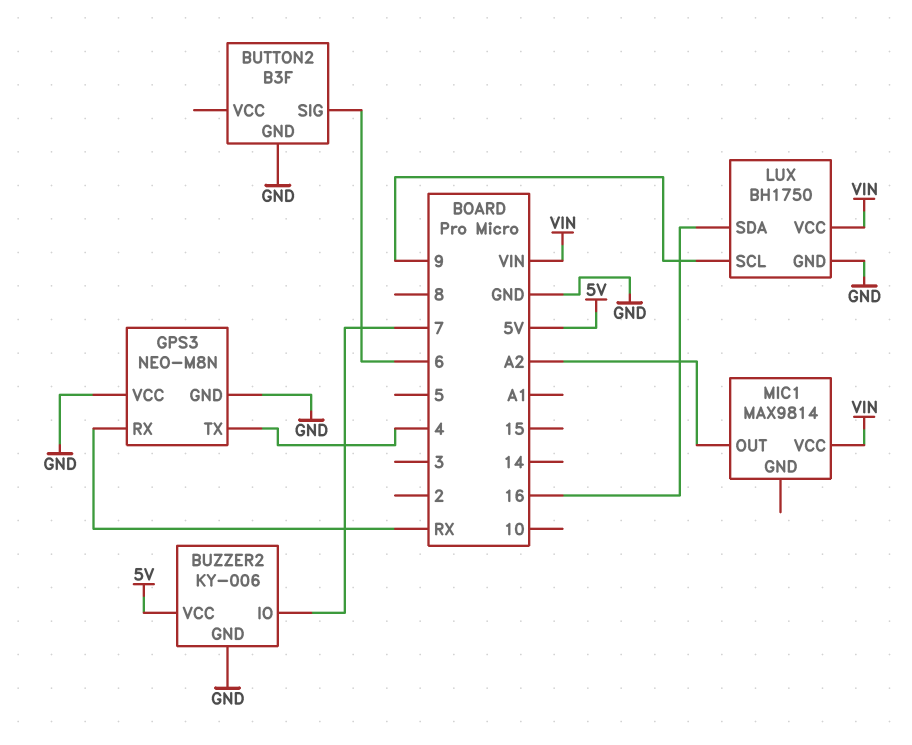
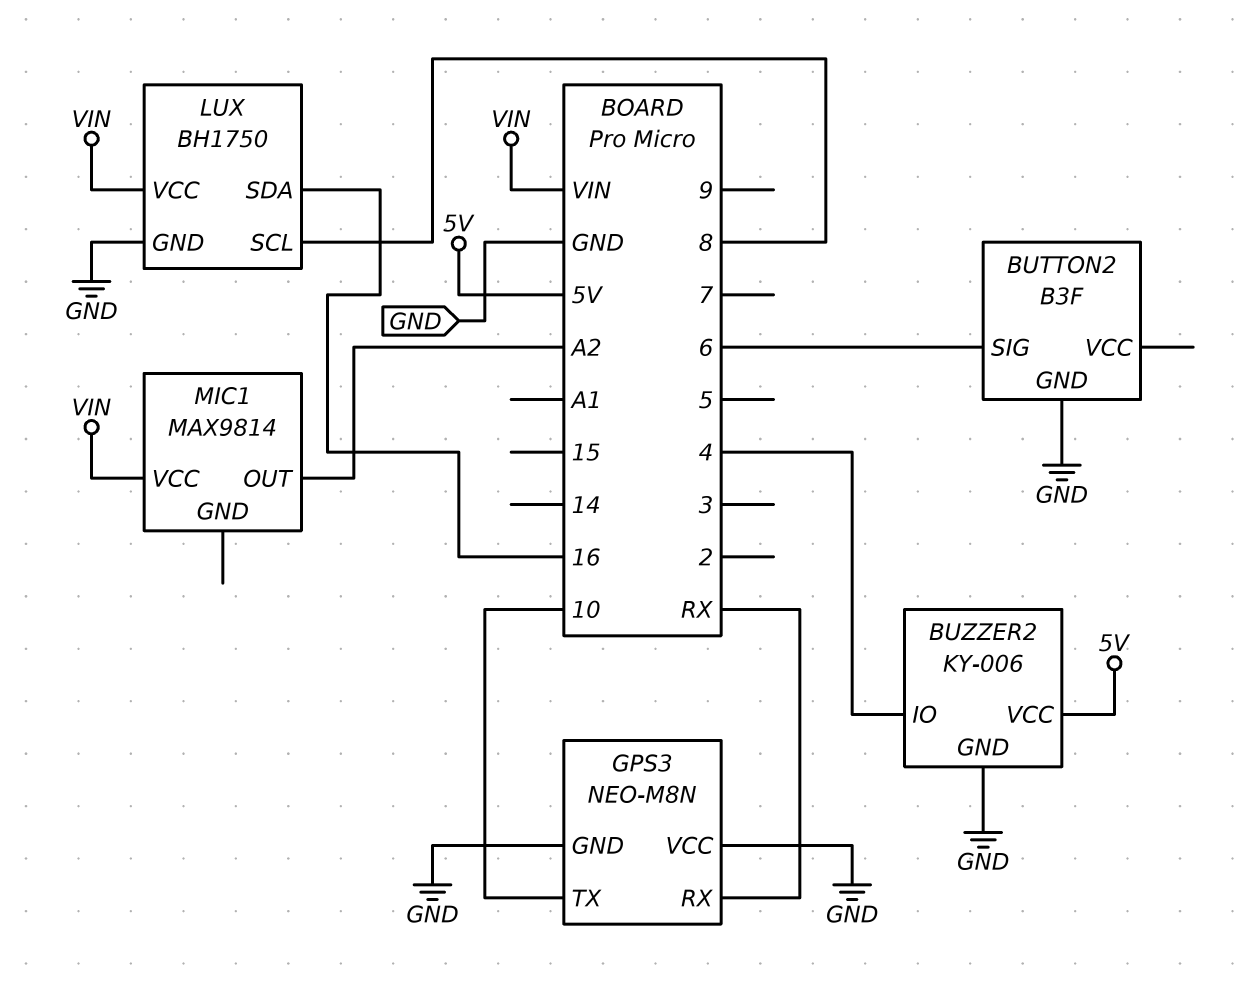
BUZZER2 pin IO: 7 -> 4
GPS3 pin TX: 4 -> 10
LUX pin SCL: 9 -> 8

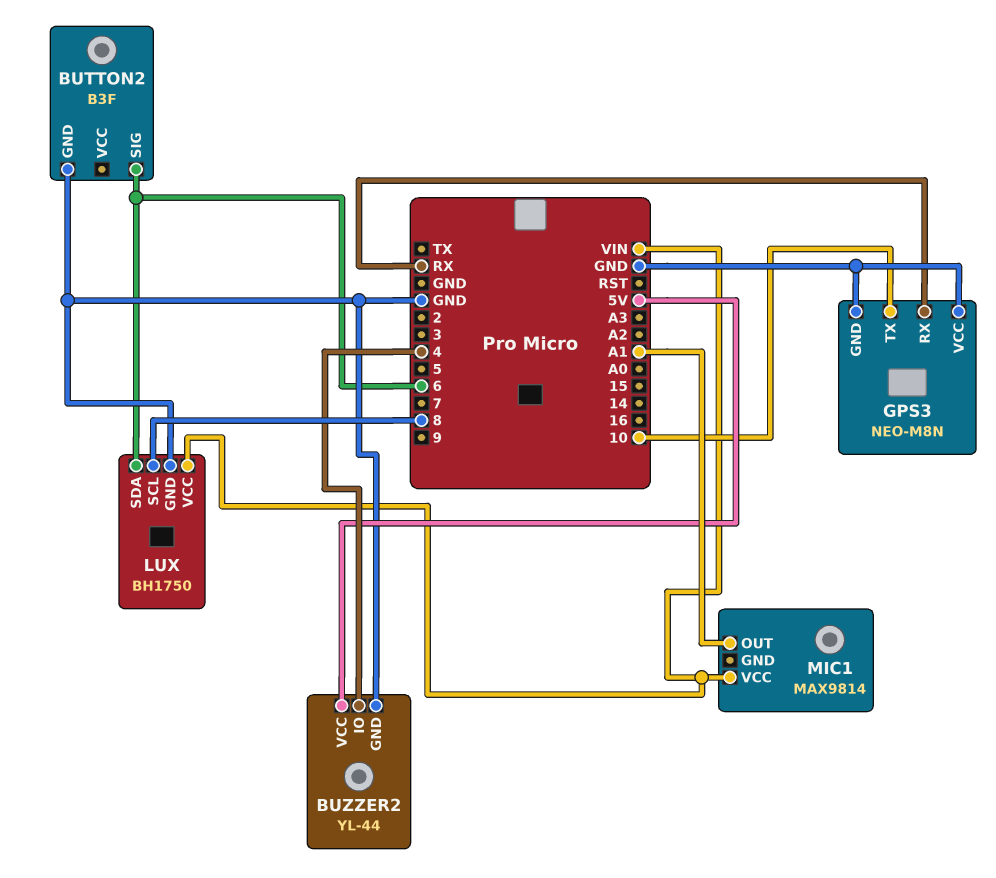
BUZZER2: KY-006 -> YL-44
LUX pin SDA: 16 -> 6
MIC1 pin OUT: A2 -> A1

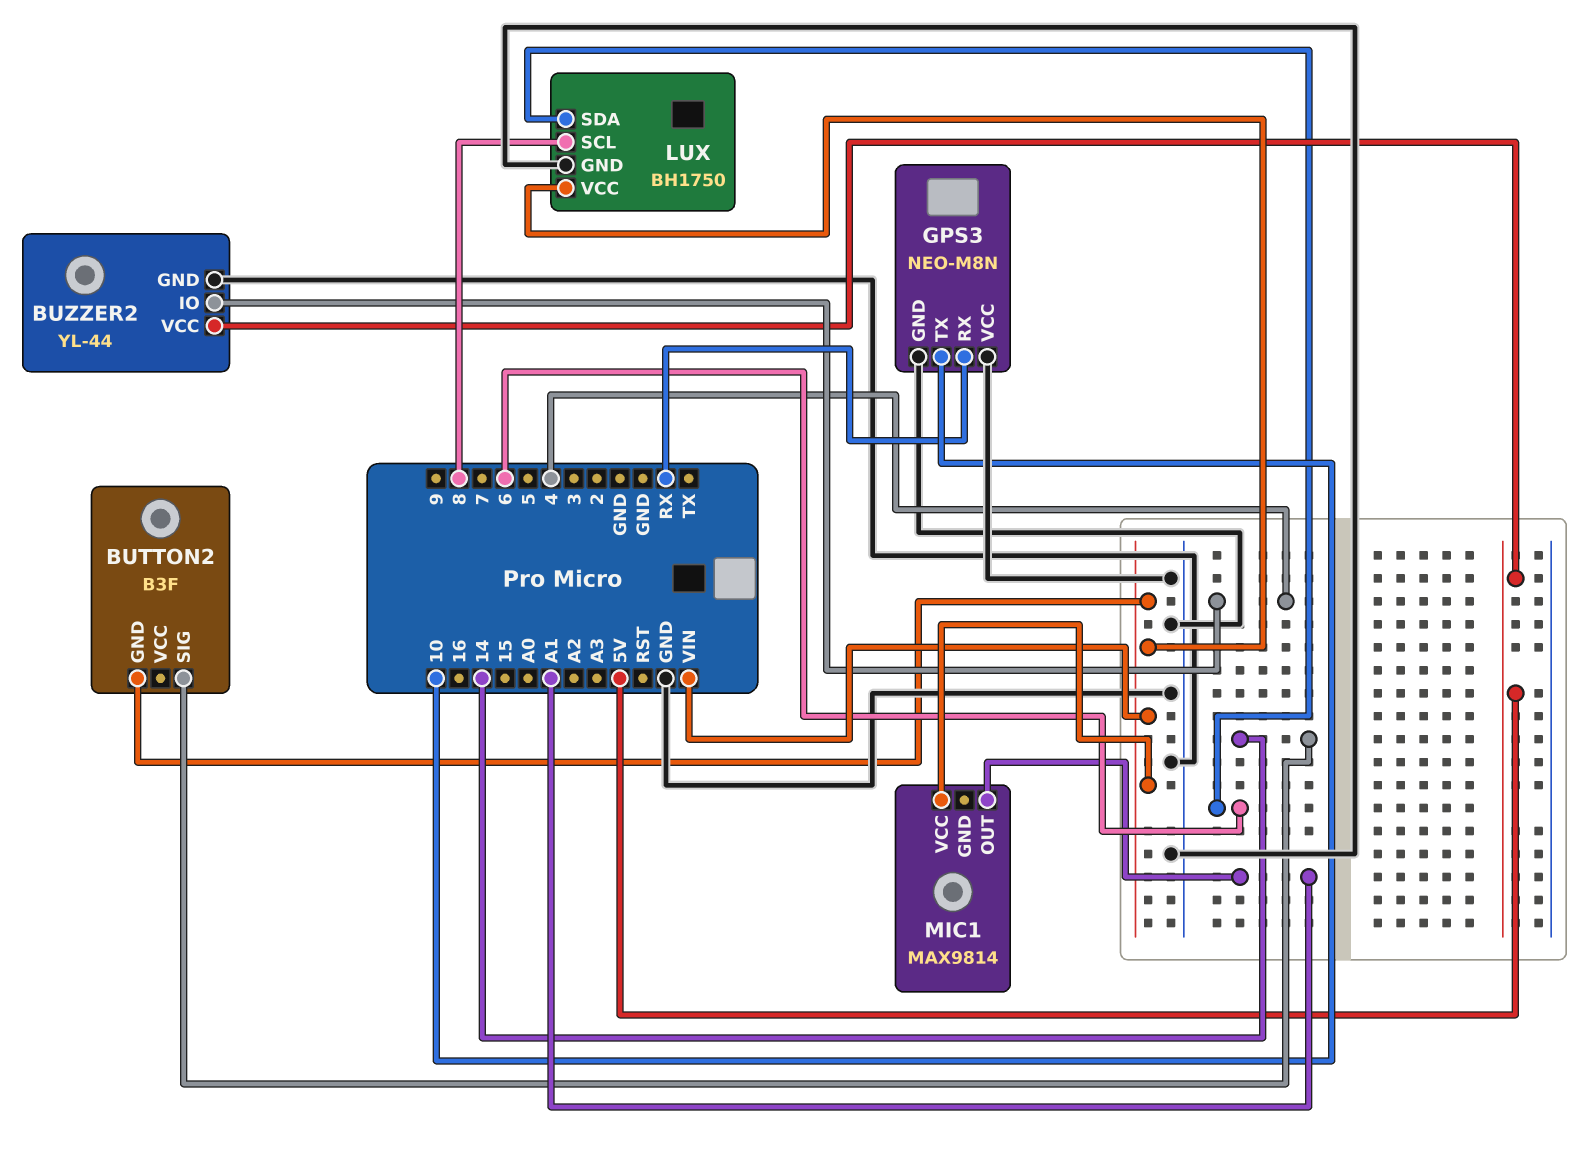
BUTTON2 pin GND: GND -> VIN
BUTTON2 pin SIG: 6 -> 14

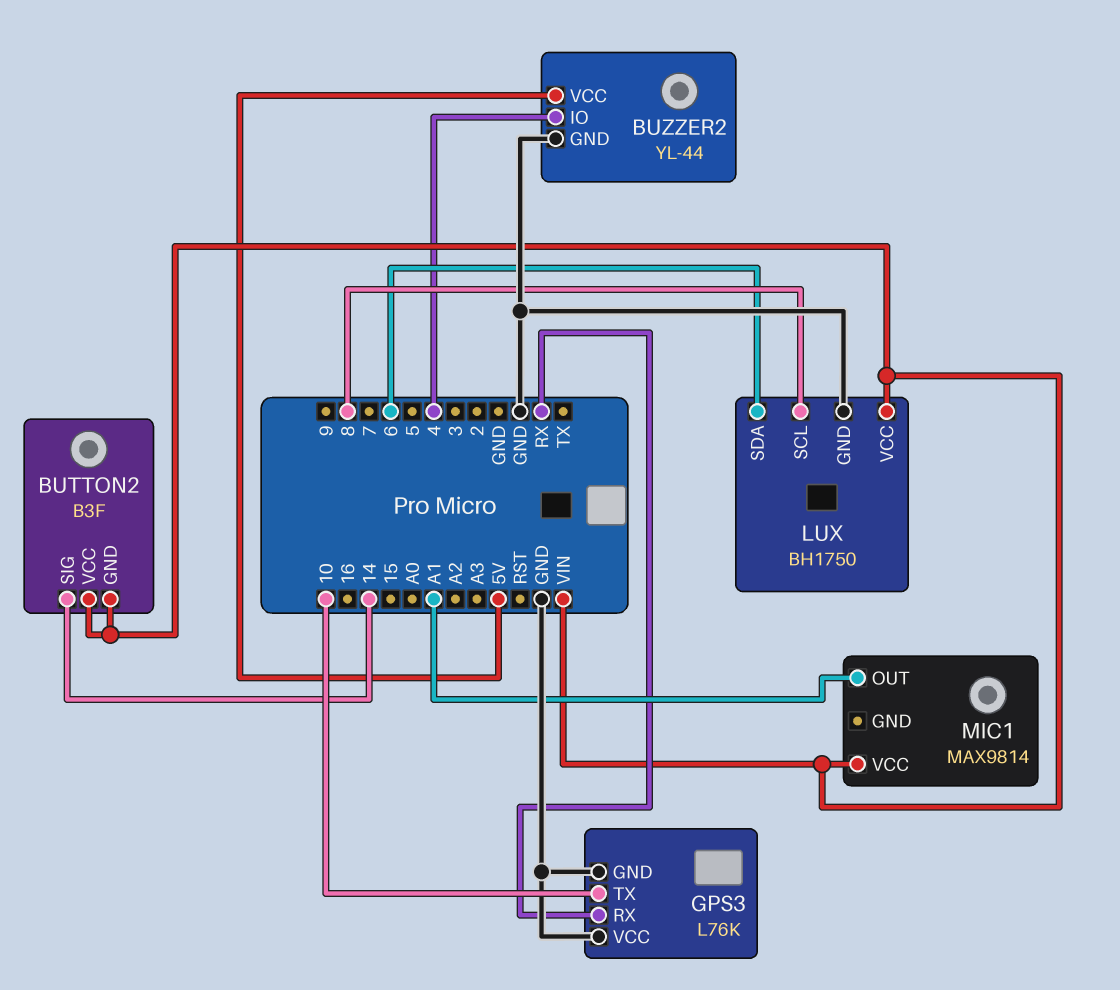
BUTTON2 pin VCC: none -> VIN
GPS3: NEO-M8N -> L76K

